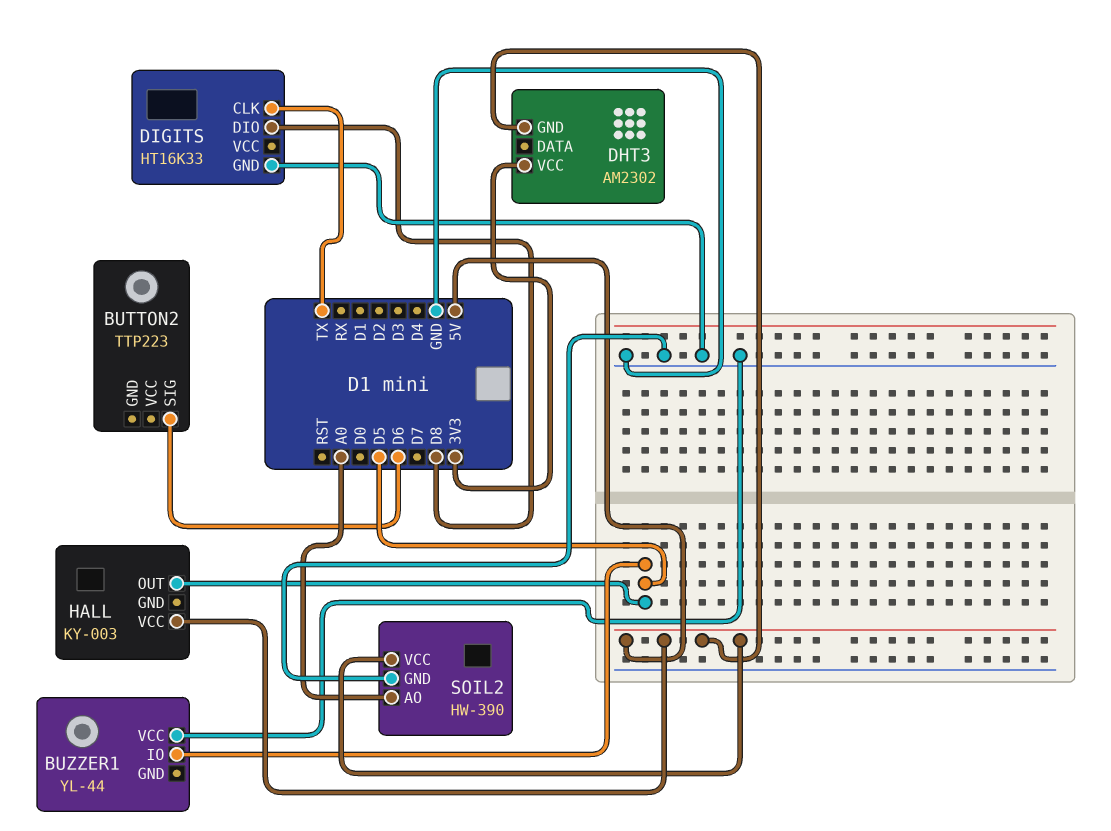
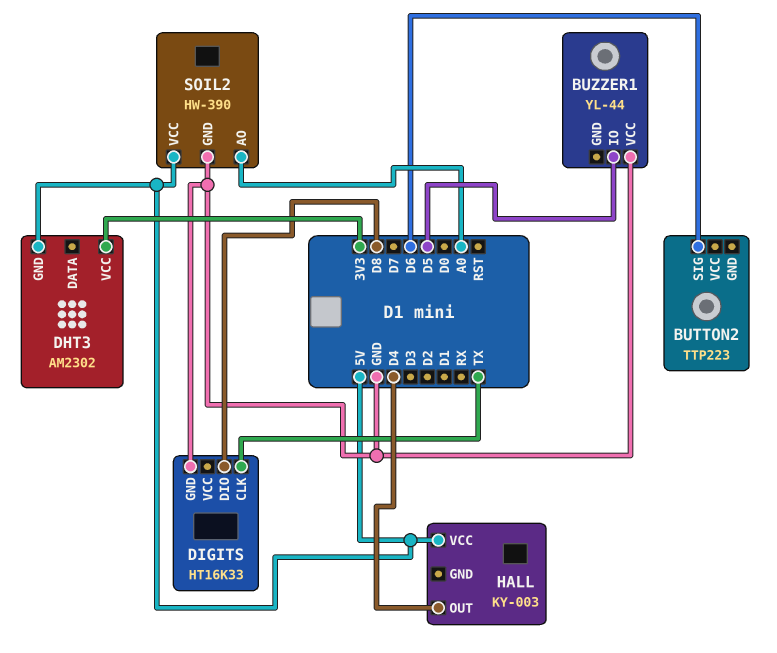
HALL pin OUT: D5 -> D4

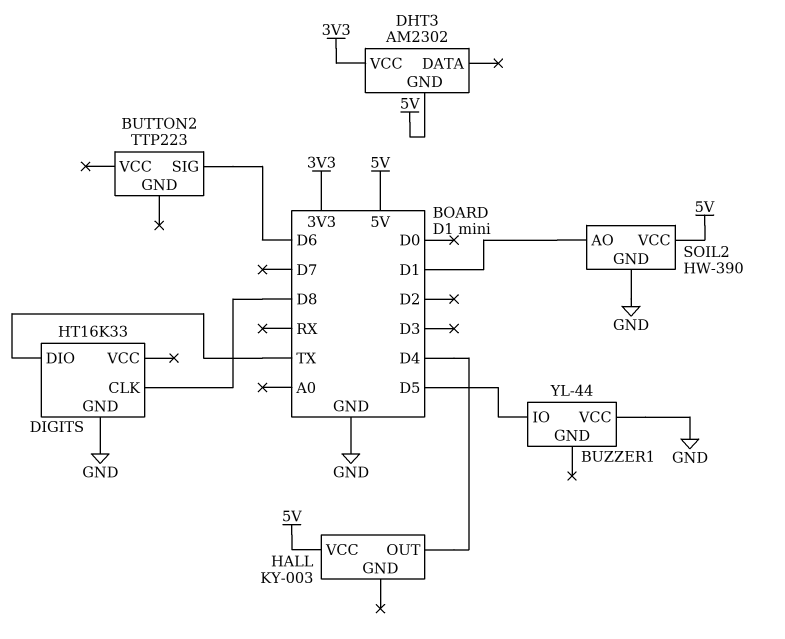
DIGITS pin CLK: TX -> D8
DIGITS pin DIO: D8 -> TX
SOIL2 pin AO: A0 -> D1

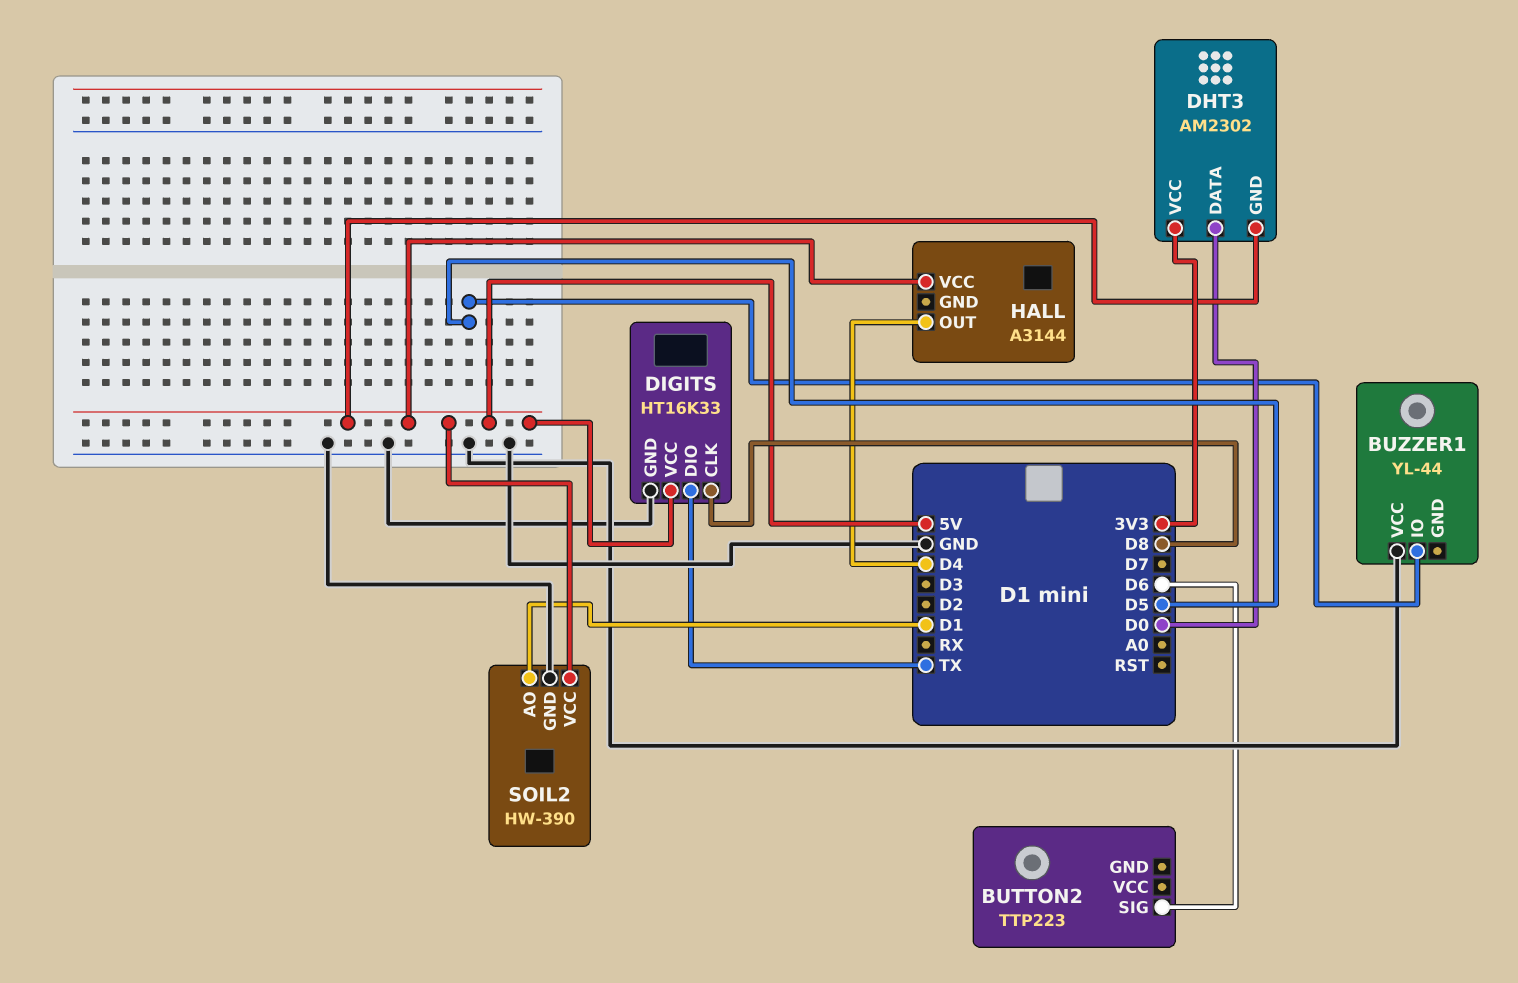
DHT3 pin DATA: none -> D0
DIGITS pin VCC: none -> 5V
HALL: KY-003 -> A3144

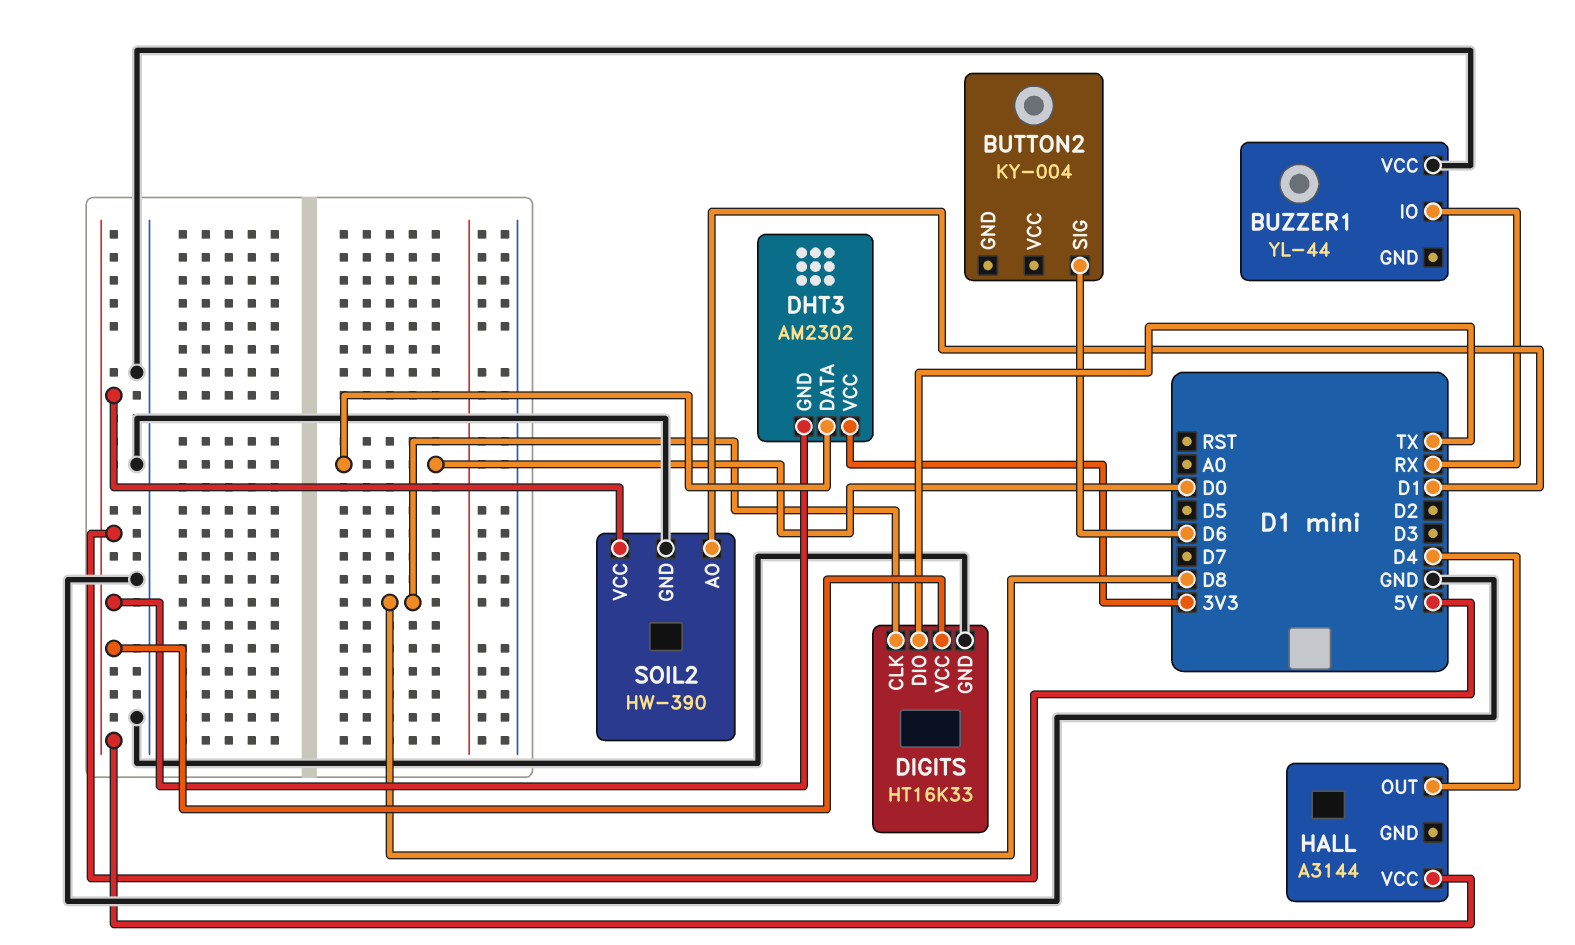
BUTTON2: TTP223 -> KY-004
BUZZER1 pin IO: D5 -> RX

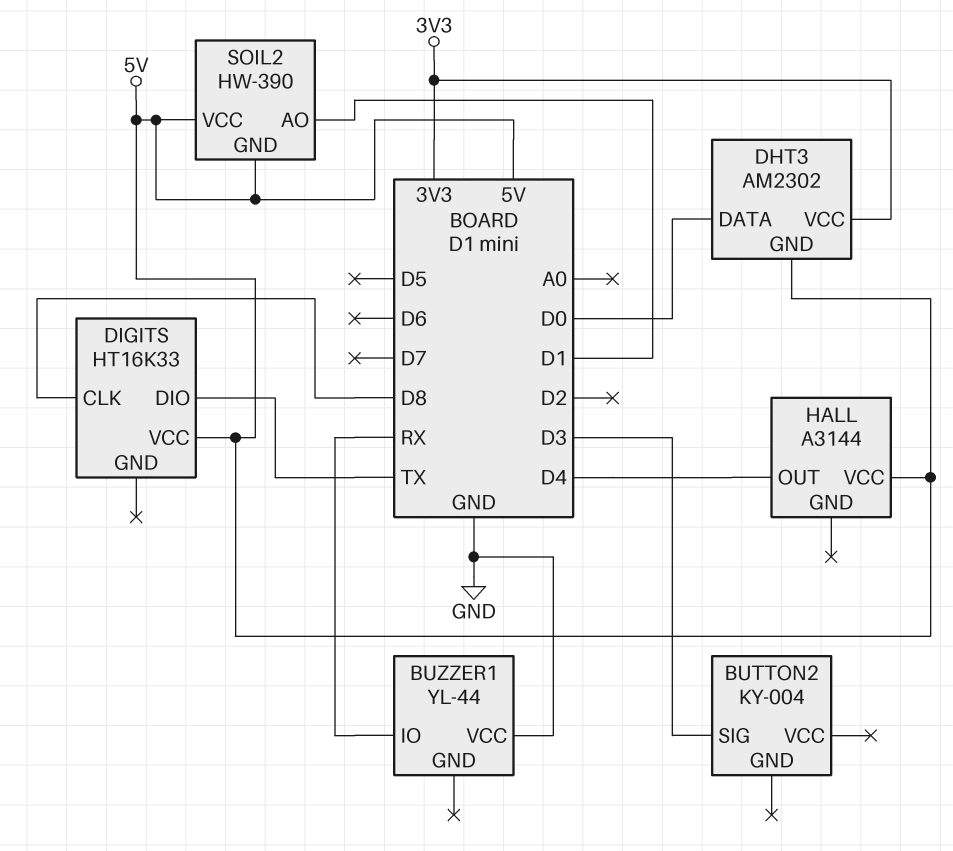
BUTTON2 pin SIG: D6 -> D3
DIGITS pin GND: GND -> none
SOIL2 pin GND: GND -> 5V

